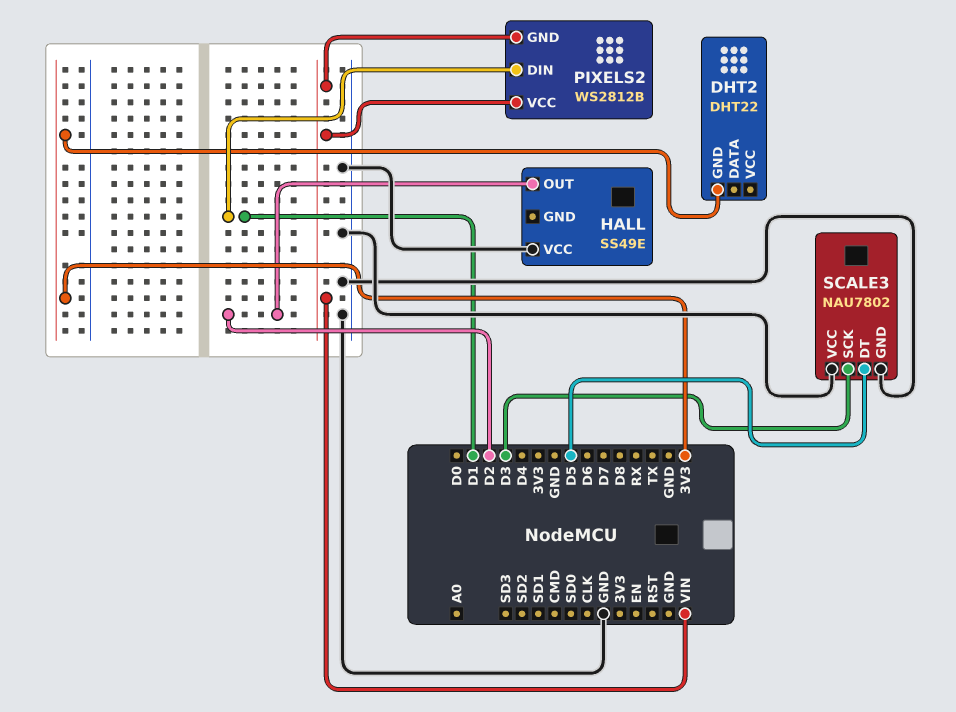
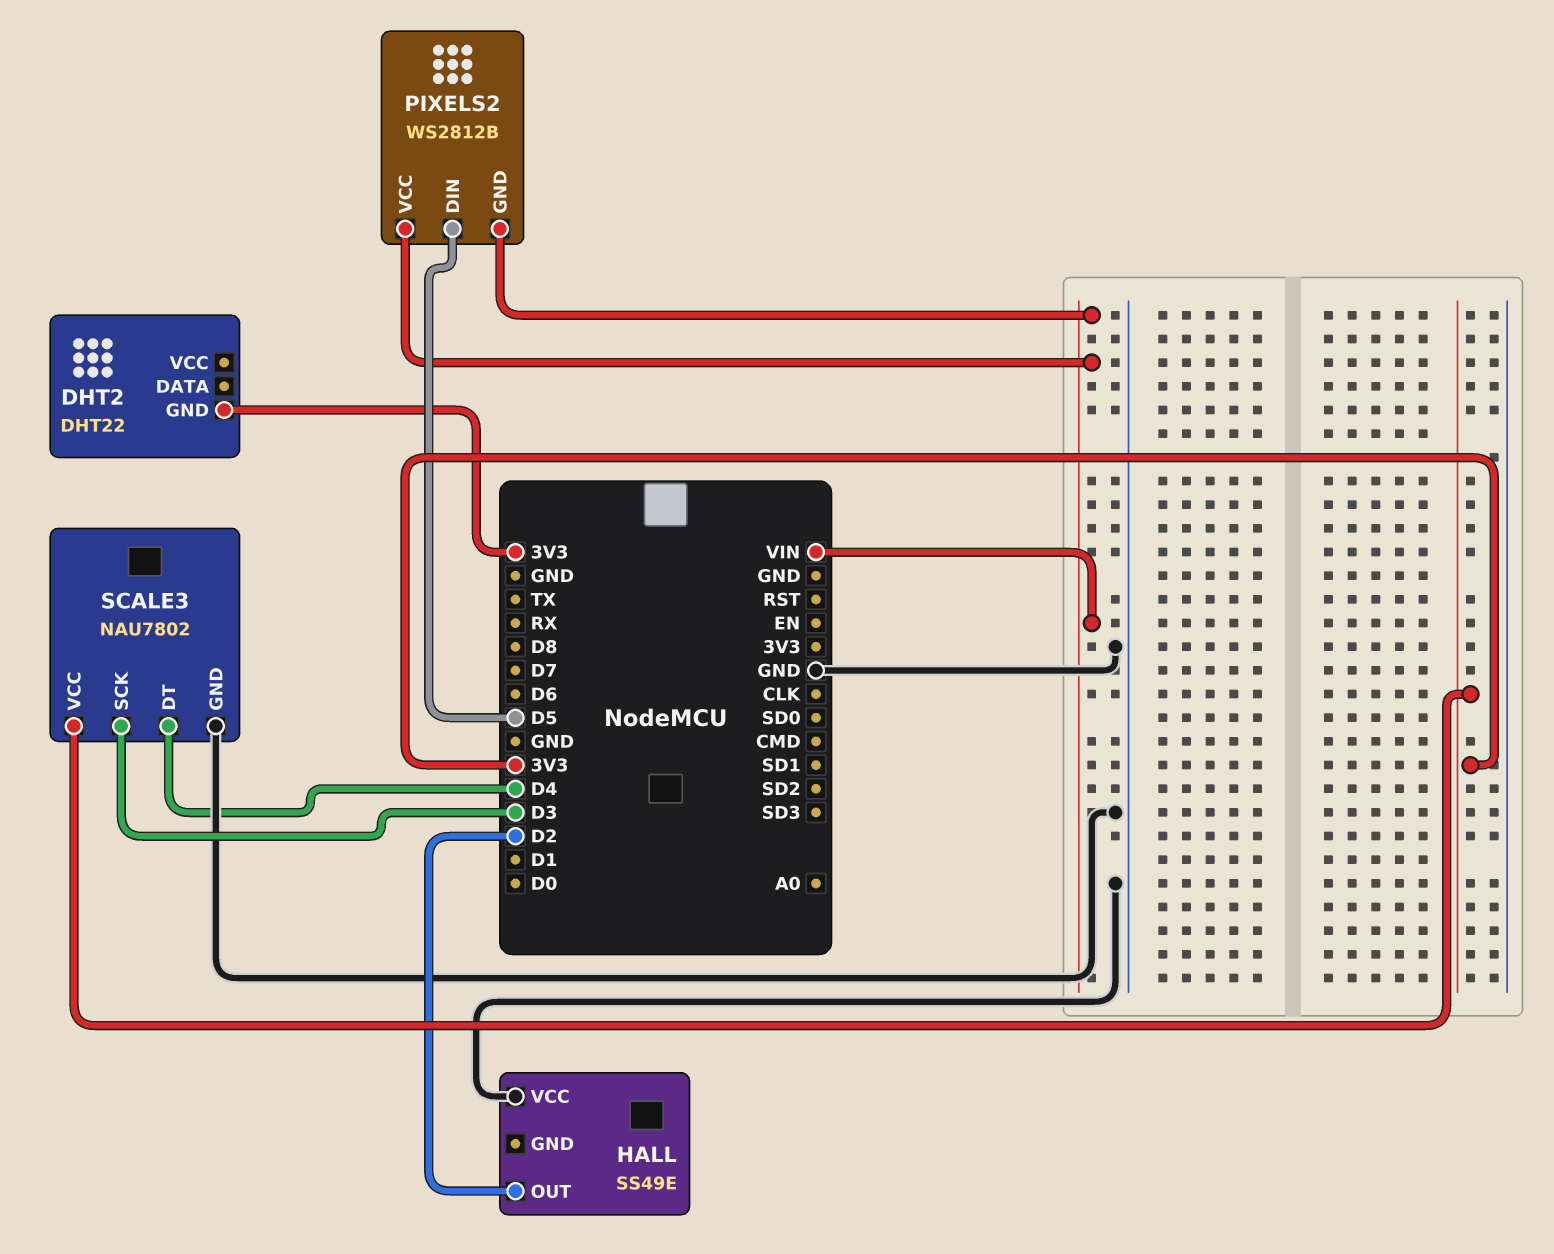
PIXELS2 pin DIN: D1 -> D5
SCALE3 pin DT: D5 -> D4
SCALE3 pin VCC: GND -> 3V3

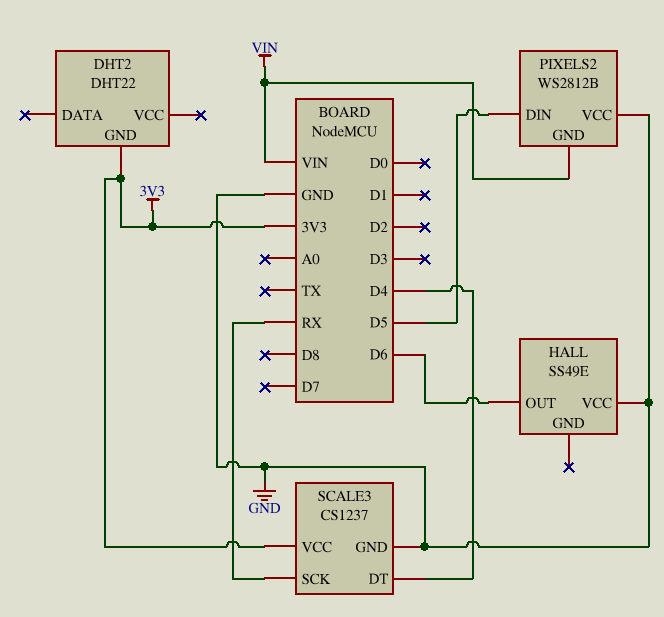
HALL pin OUT: D2 -> D6
PIXELS2 pin VCC: VIN -> GND
SCALE3: NAU7802 -> CS1237
SCALE3 pin SCK: D3 -> RX

